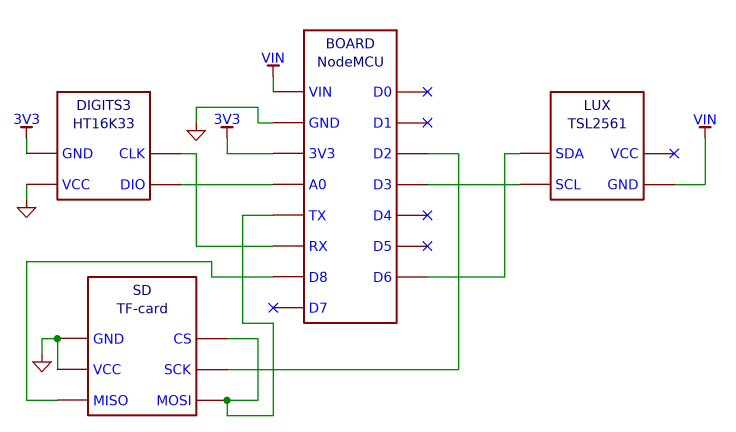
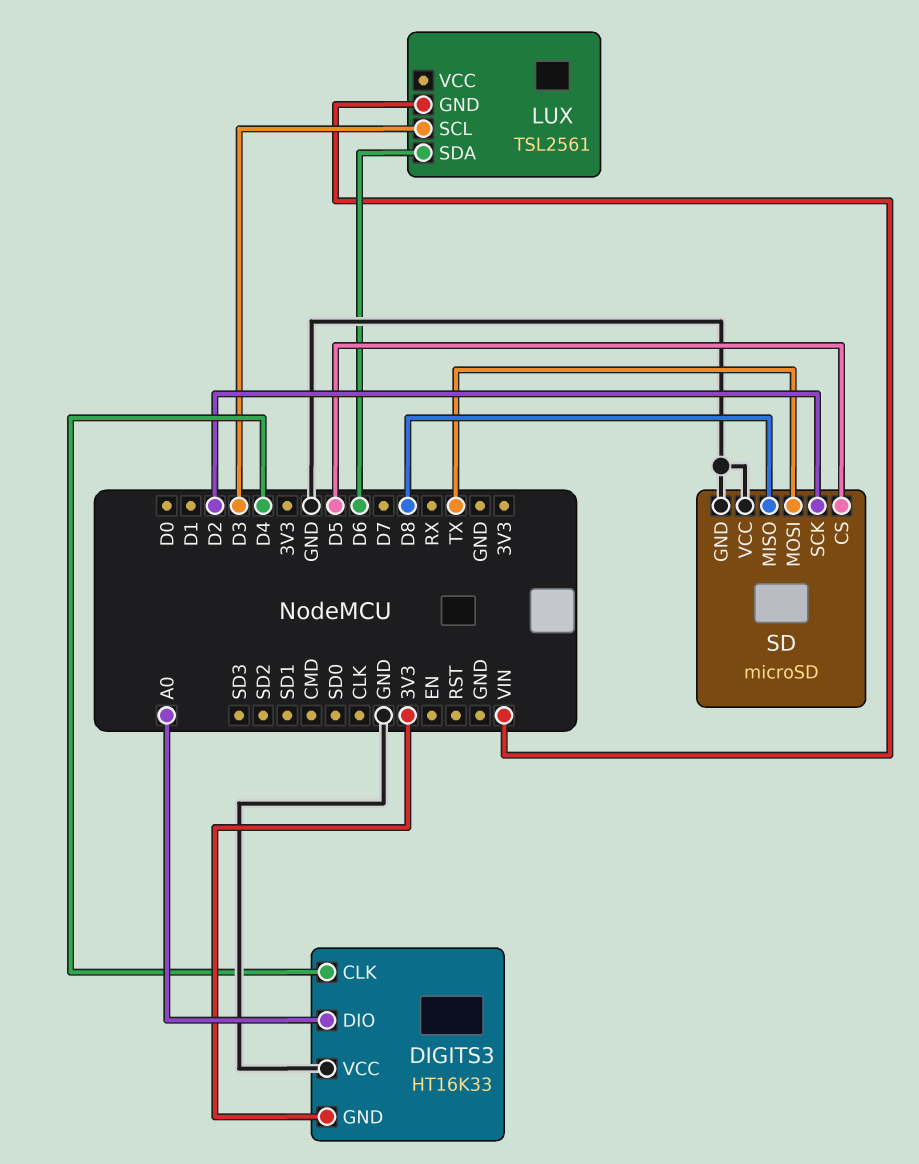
DIGITS3 pin CLK: RX -> D4
SD: TF-card -> microSD
SD pin CS: TX -> D5

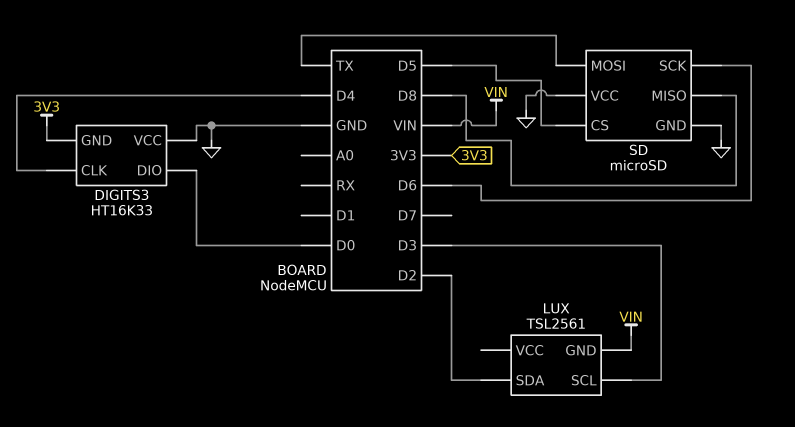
DIGITS3 pin DIO: A0 -> D0
LUX pin SDA: D6 -> D2
SD pin SCK: D2 -> D6

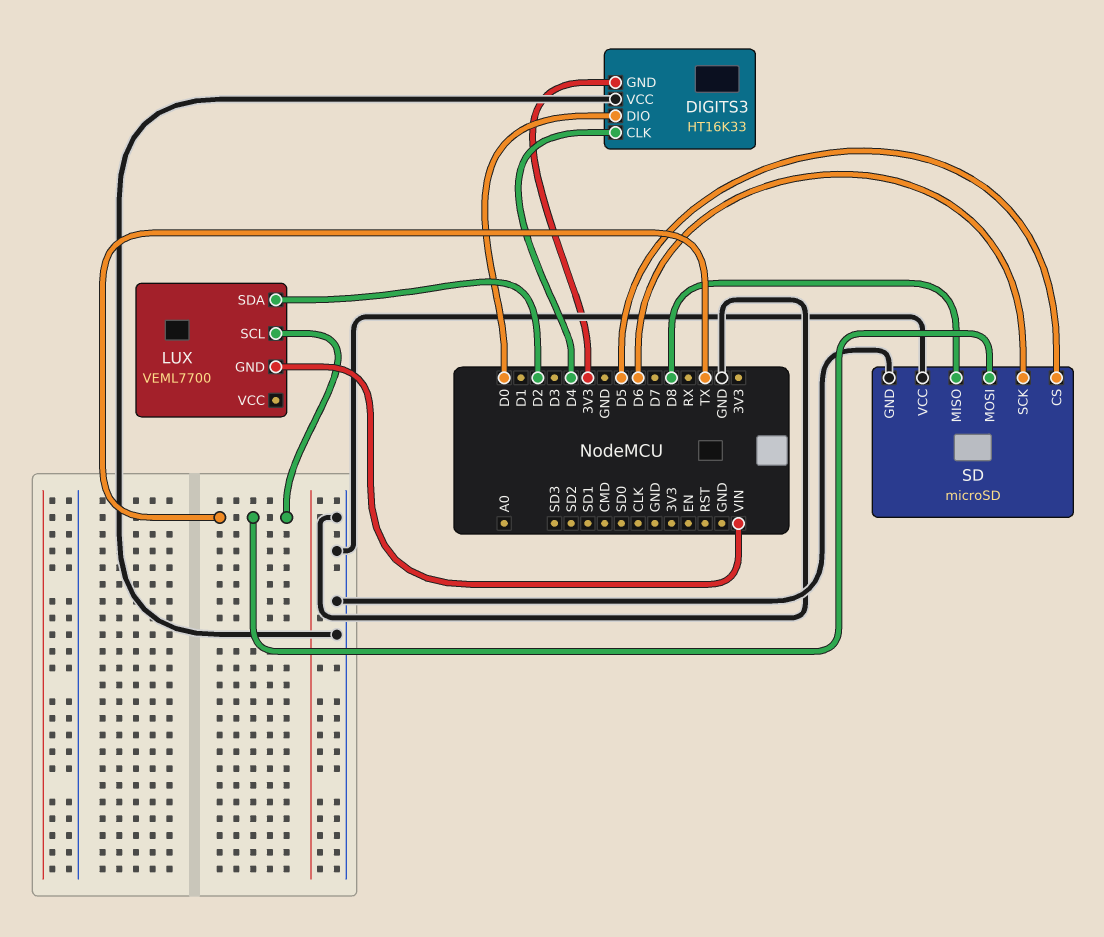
LUX: TSL2561 -> VEML7700
LUX pin SCL: D3 -> TX

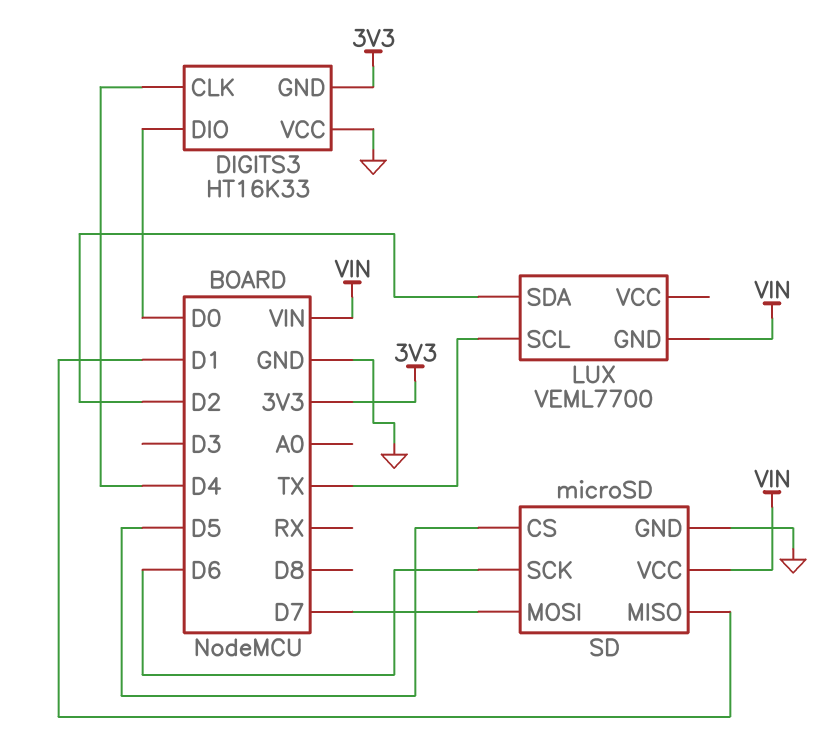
SD pin MISO: D8 -> D1
SD pin MOSI: TX -> D7
SD pin VCC: GND -> VIN

